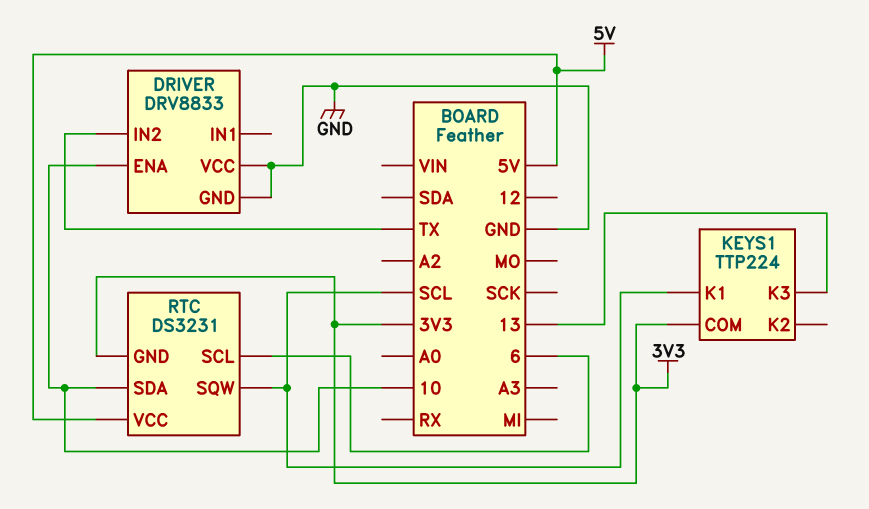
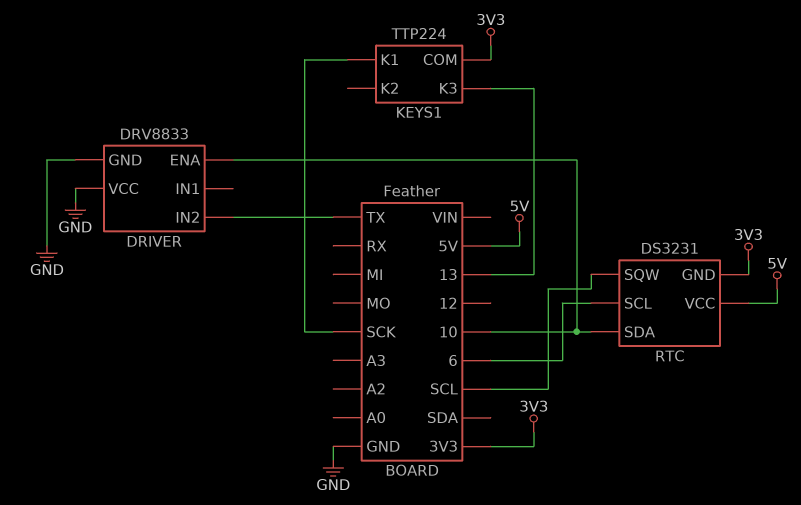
KEYS1 pin K1: SCL -> SCK

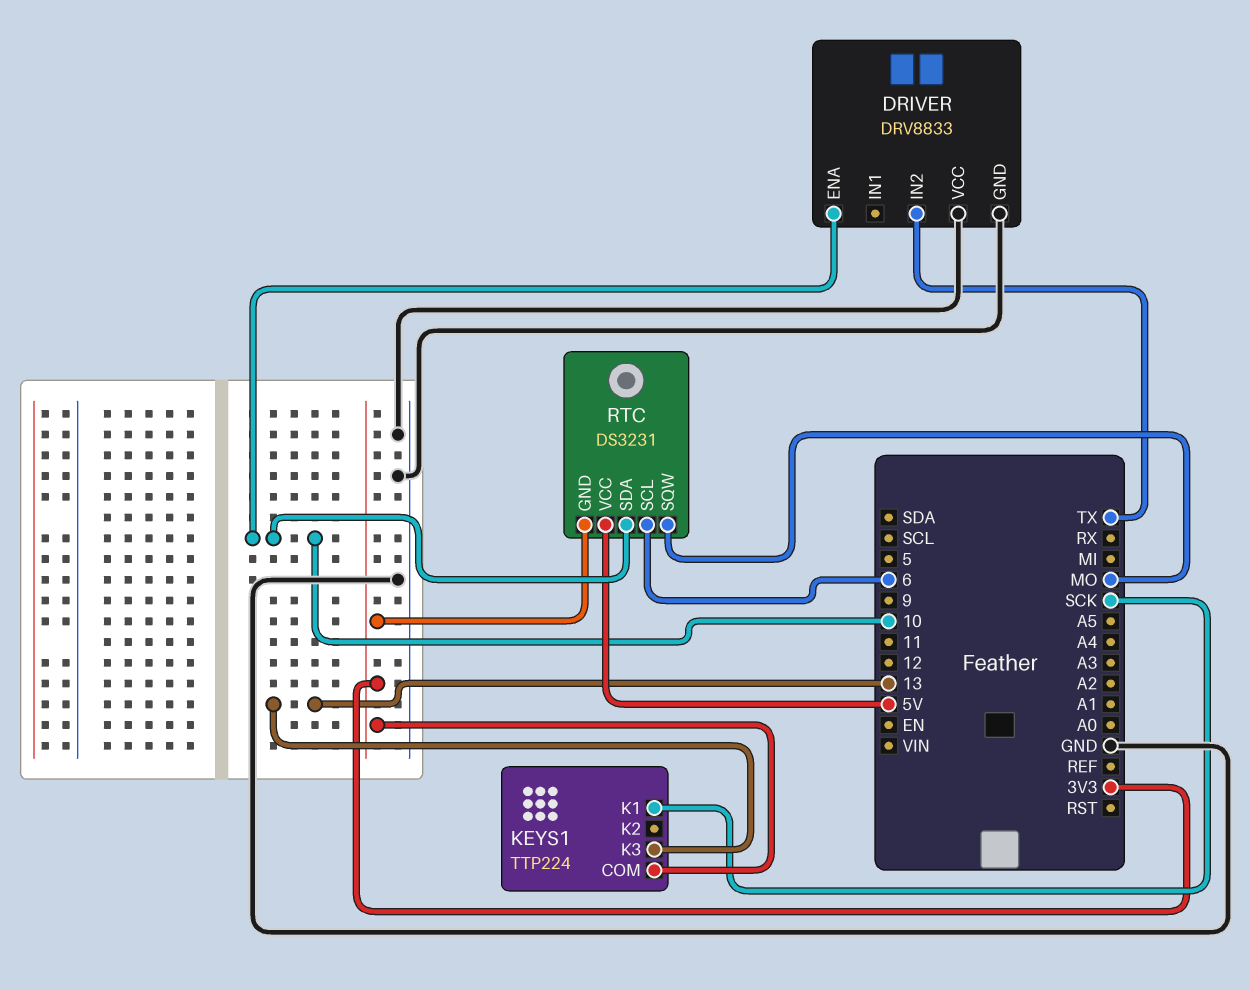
RTC pin SQW: SCL -> MO

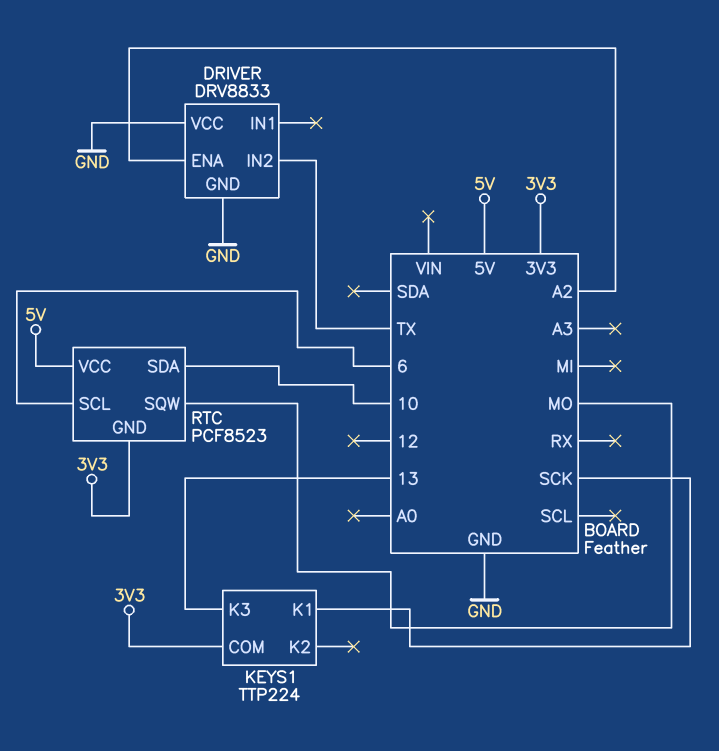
DRIVER pin ENA: 10 -> A2
RTC: DS3231 -> PCF8523

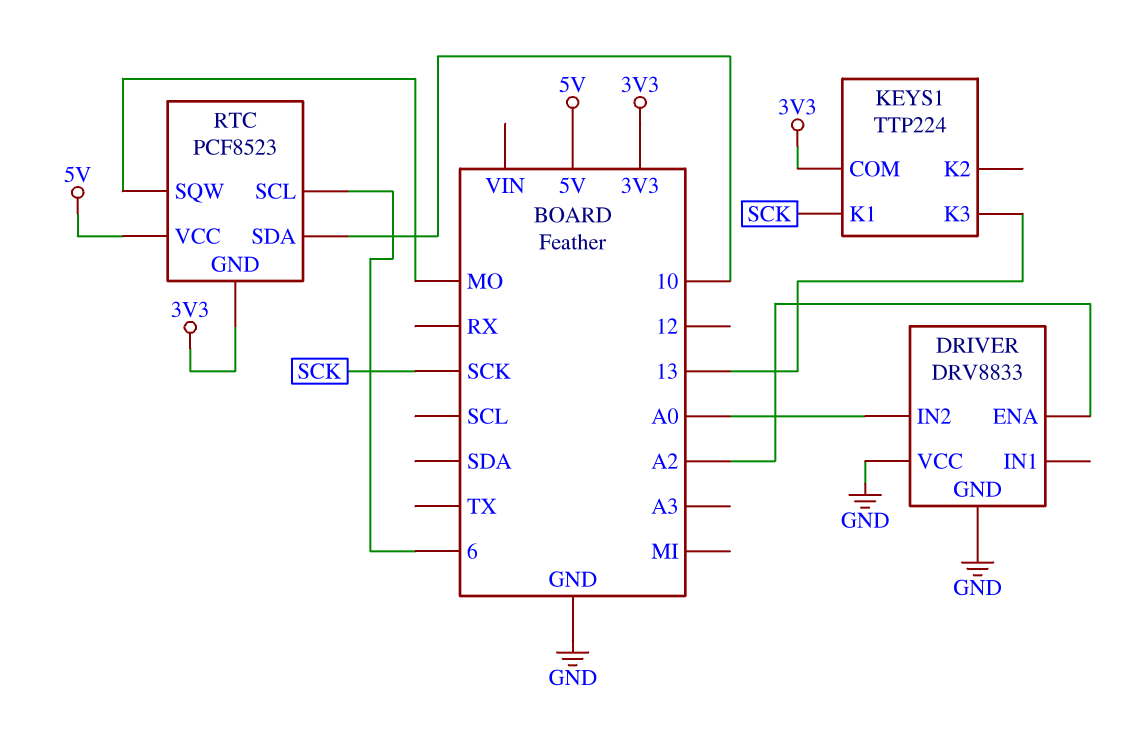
DRIVER pin IN2: TX -> A0

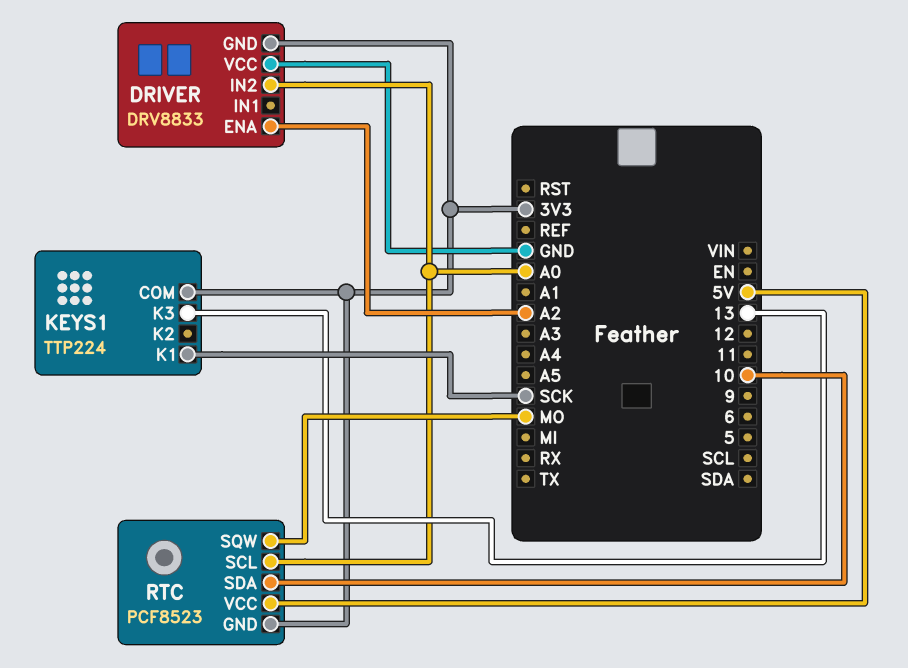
DRIVER pin GND: GND -> 3V3
RTC pin SCL: 6 -> A0

